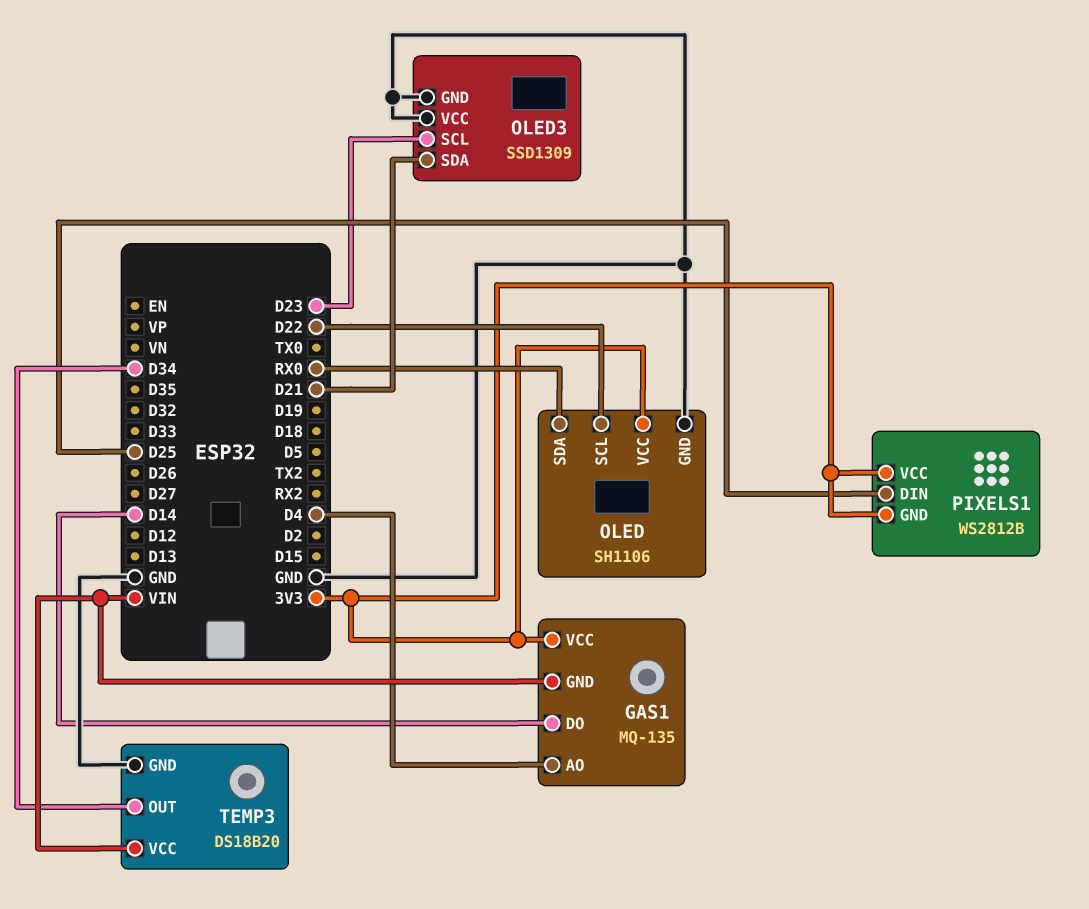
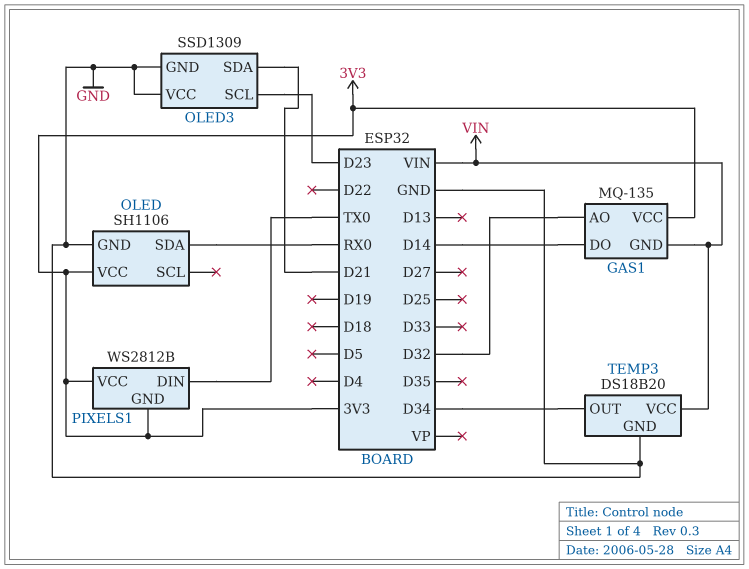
GAS1 pin AO: D4 -> D32
OLED pin SCL: D22 -> none
PIXELS1 pin DIN: D25 -> TX0

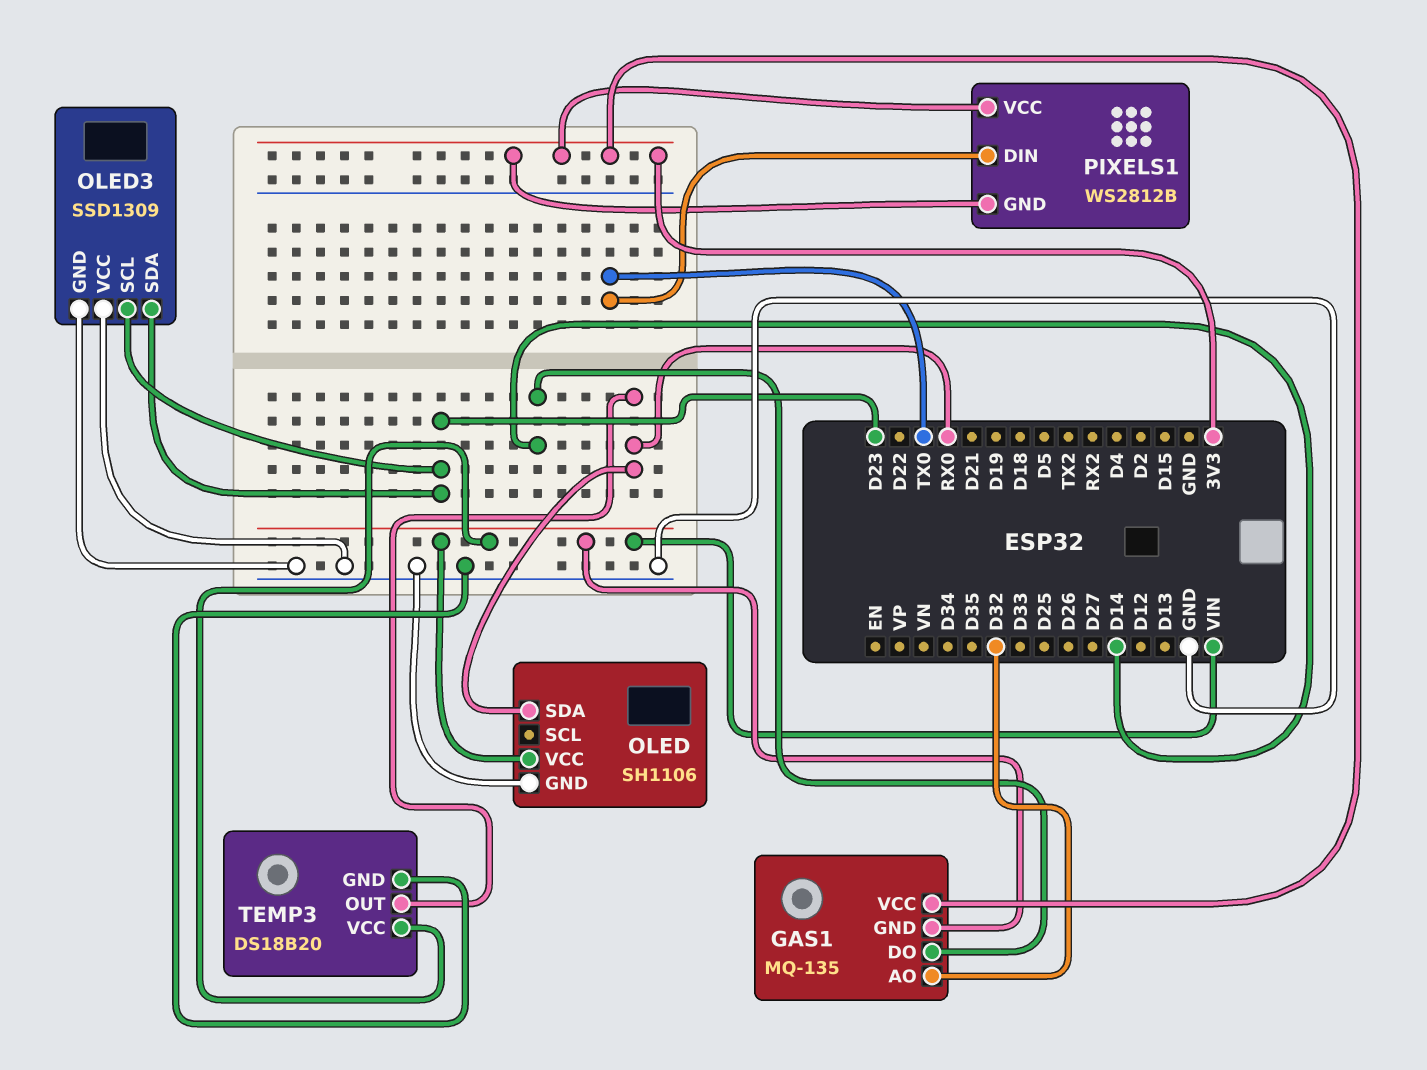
OLED pin VCC: 3V3 -> VIN
OLED3 pin SDA: D21 -> D23
TEMP3 pin OUT: D34 -> RX0

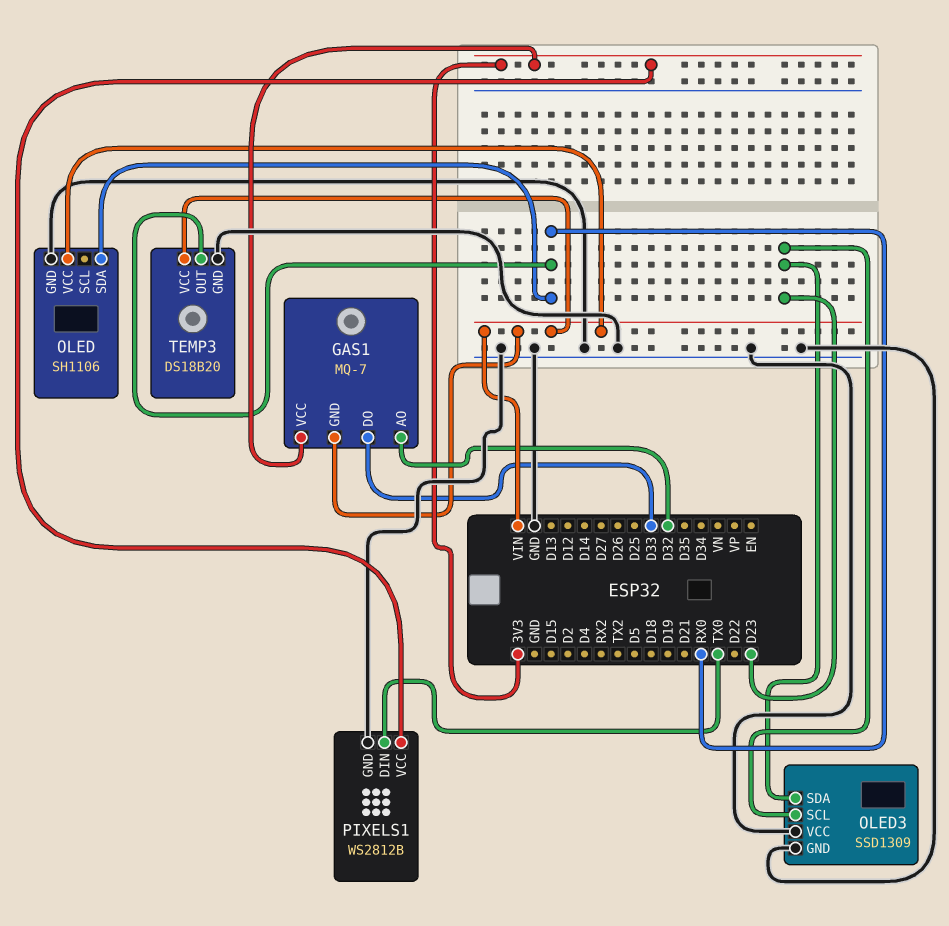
GAS1: MQ-135 -> MQ-7
GAS1 pin DO: D14 -> D33
PIXELS1 pin GND: 3V3 -> GND

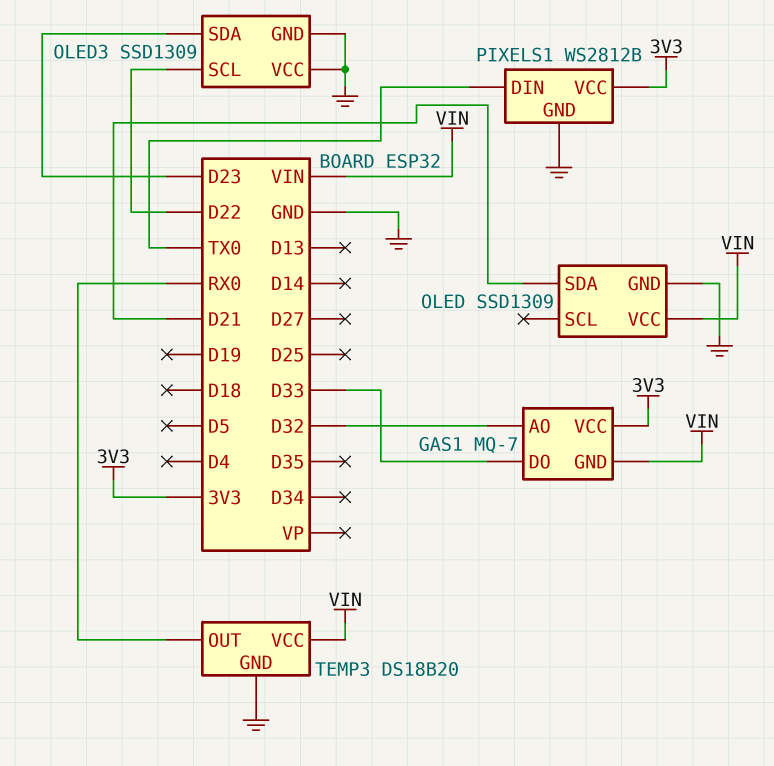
OLED: SH1106 -> SSD1309
OLED pin SDA: RX0 -> D21
OLED3 pin SCL: D23 -> D22

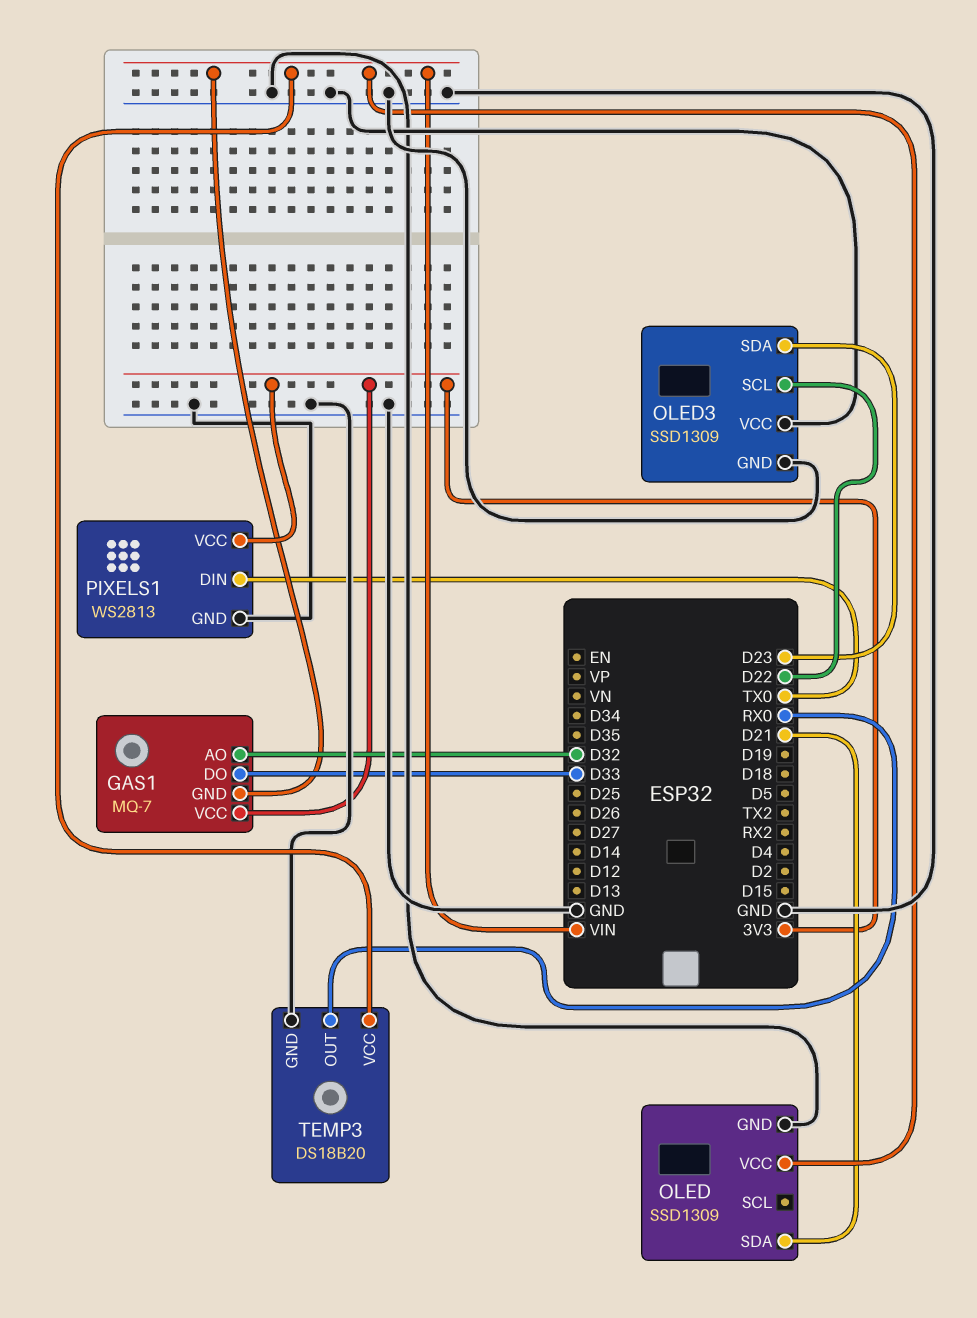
PIXELS1: WS2812B -> WS2813

